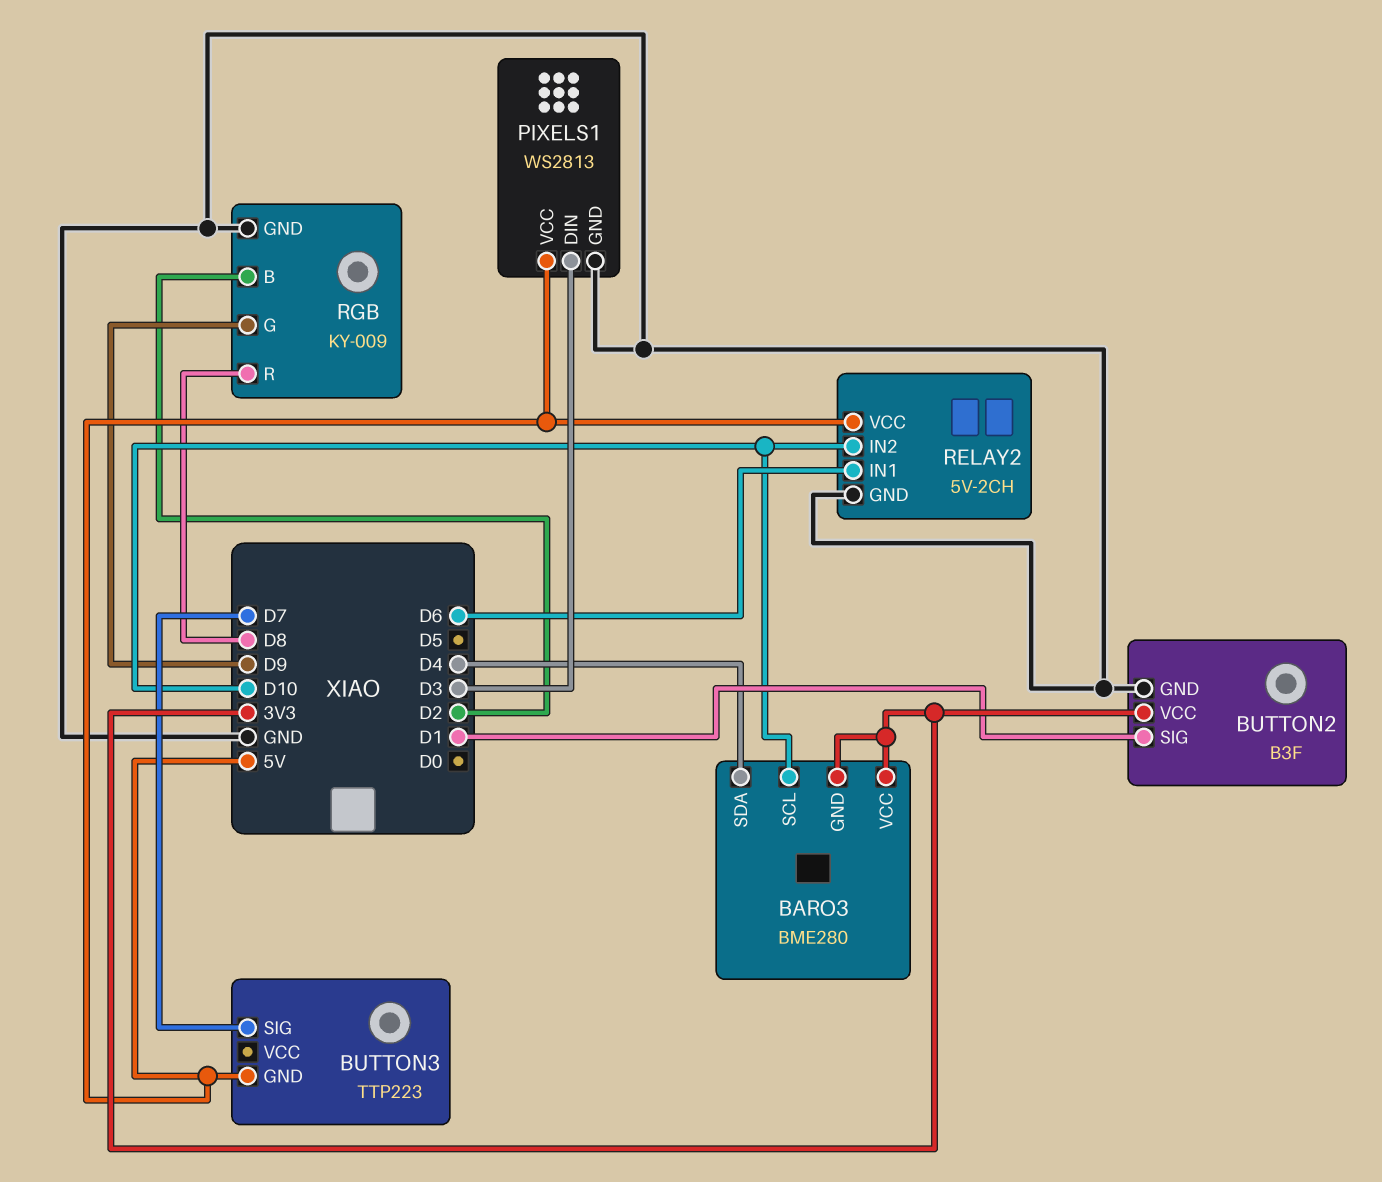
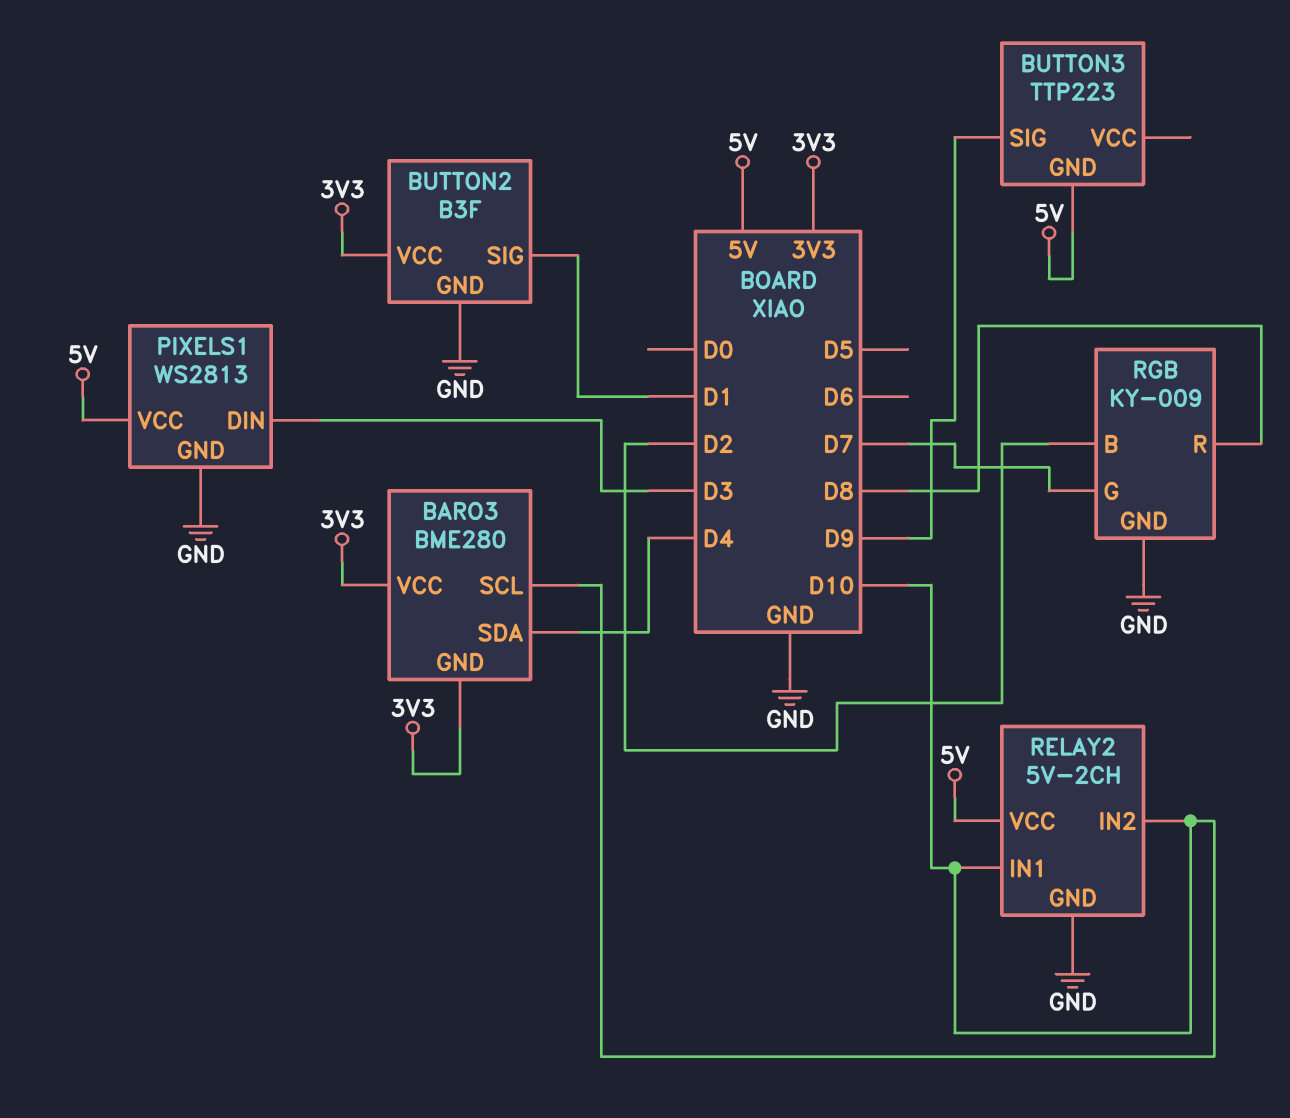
BUTTON3 pin SIG: D7 -> D9
RELAY2 pin IN1: D6 -> D10
RGB pin G: D9 -> D7

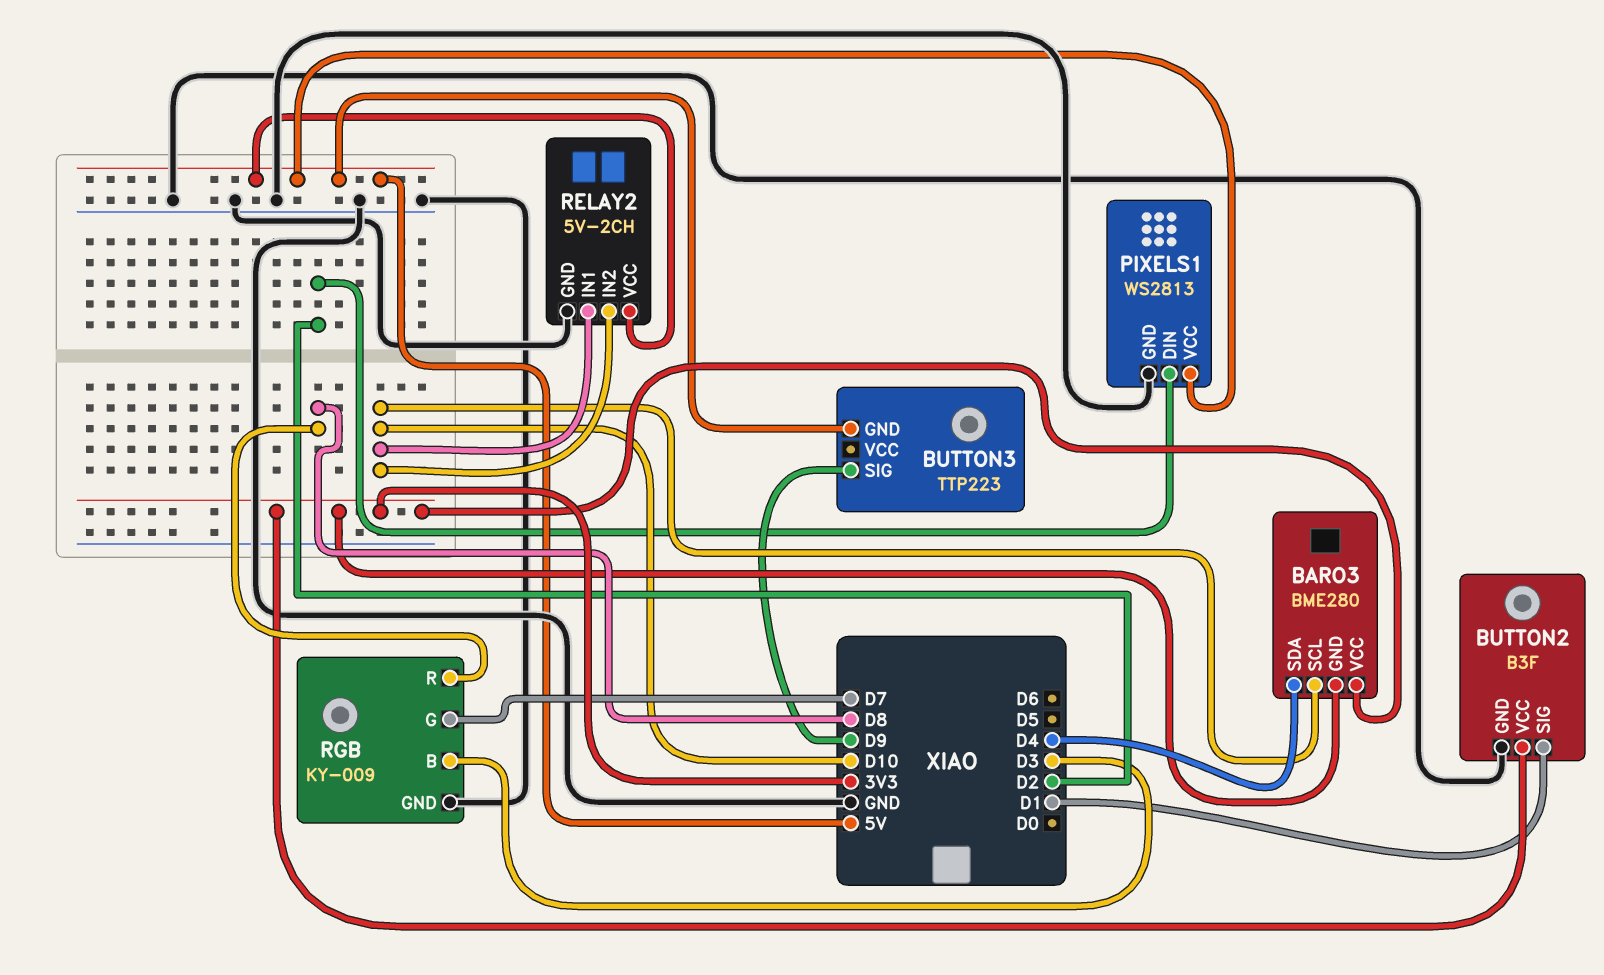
PIXELS1 pin DIN: D3 -> D2
RGB pin B: D2 -> D3

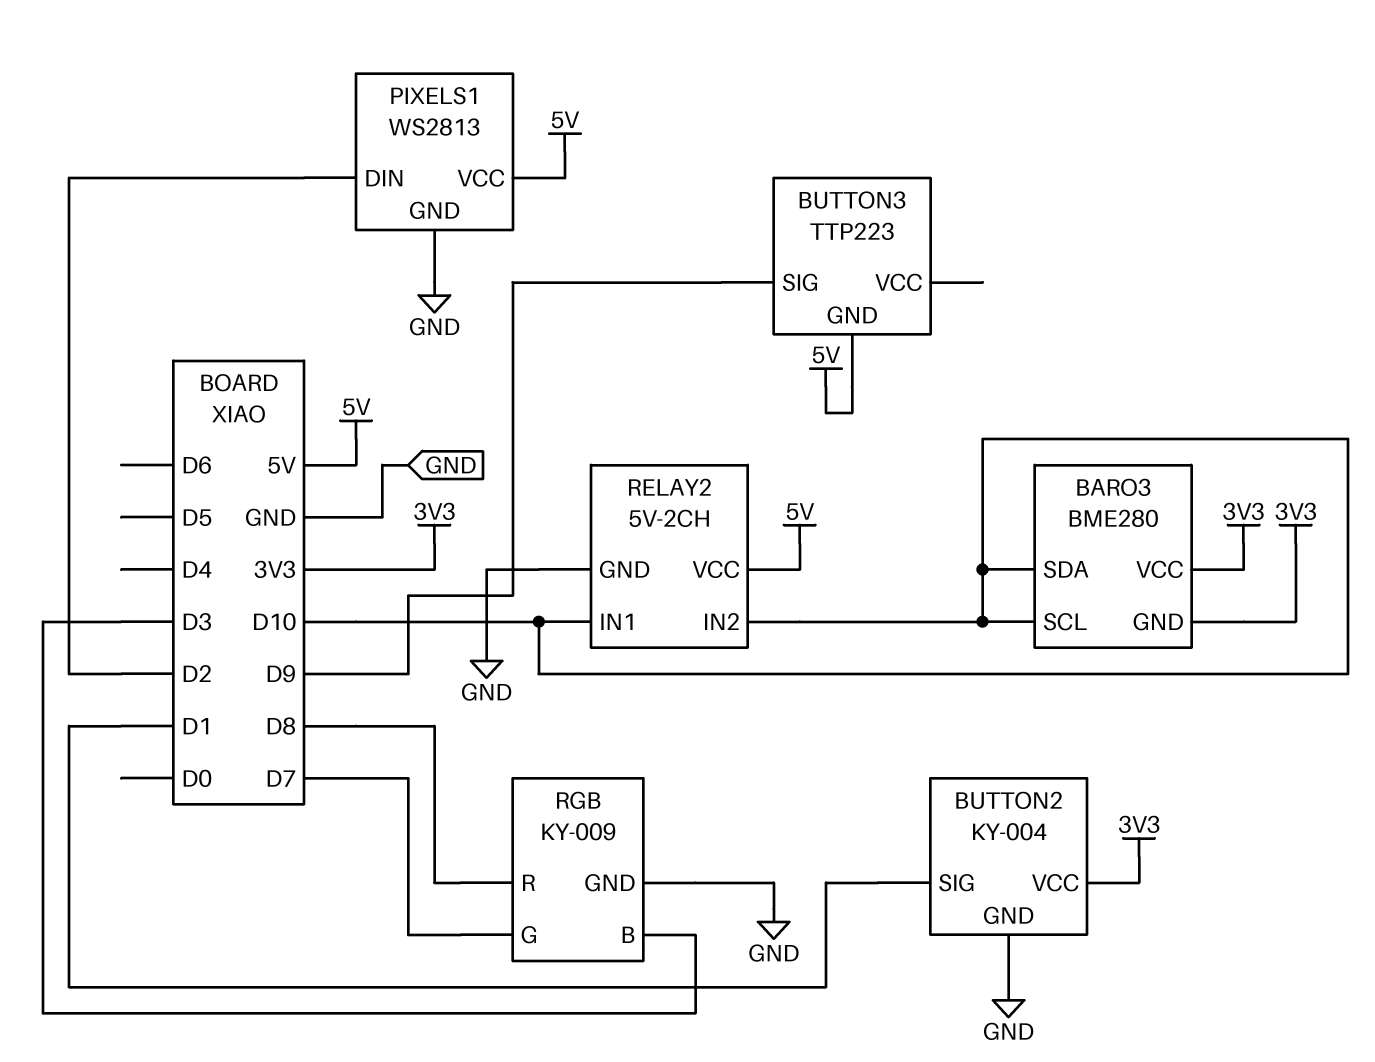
BARO3 pin SDA: D4 -> D10
BUTTON2: B3F -> KY-004

